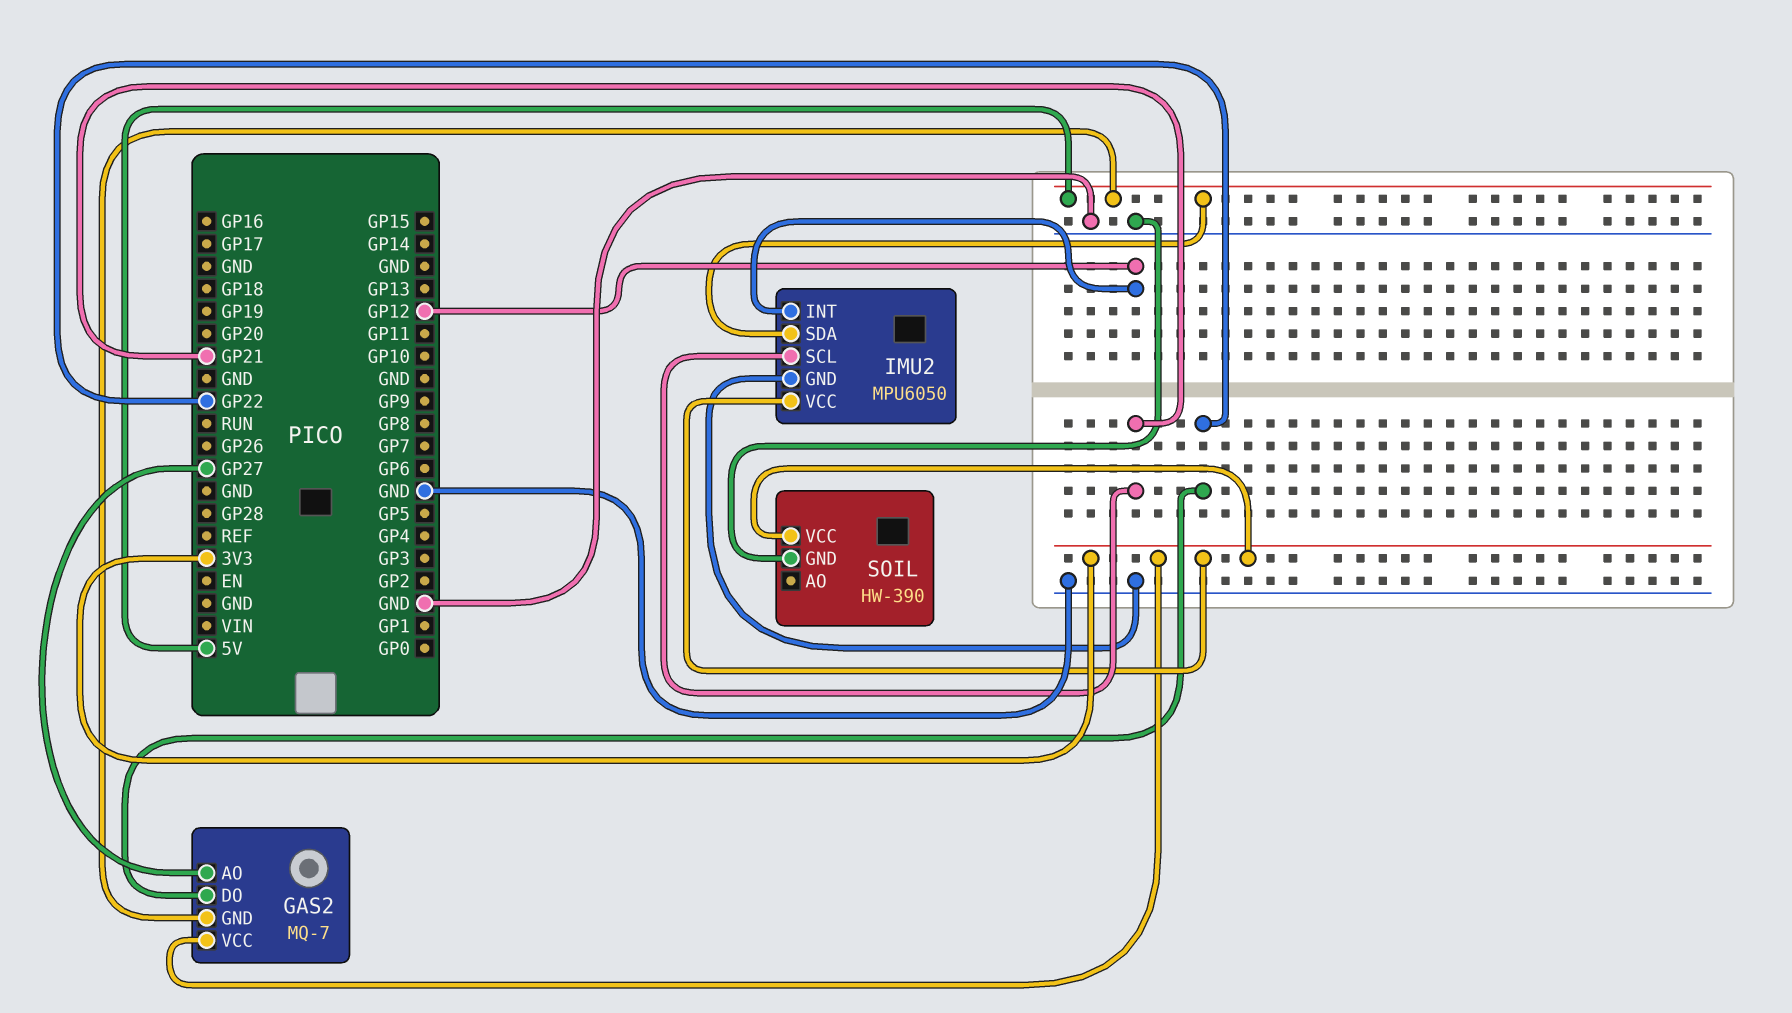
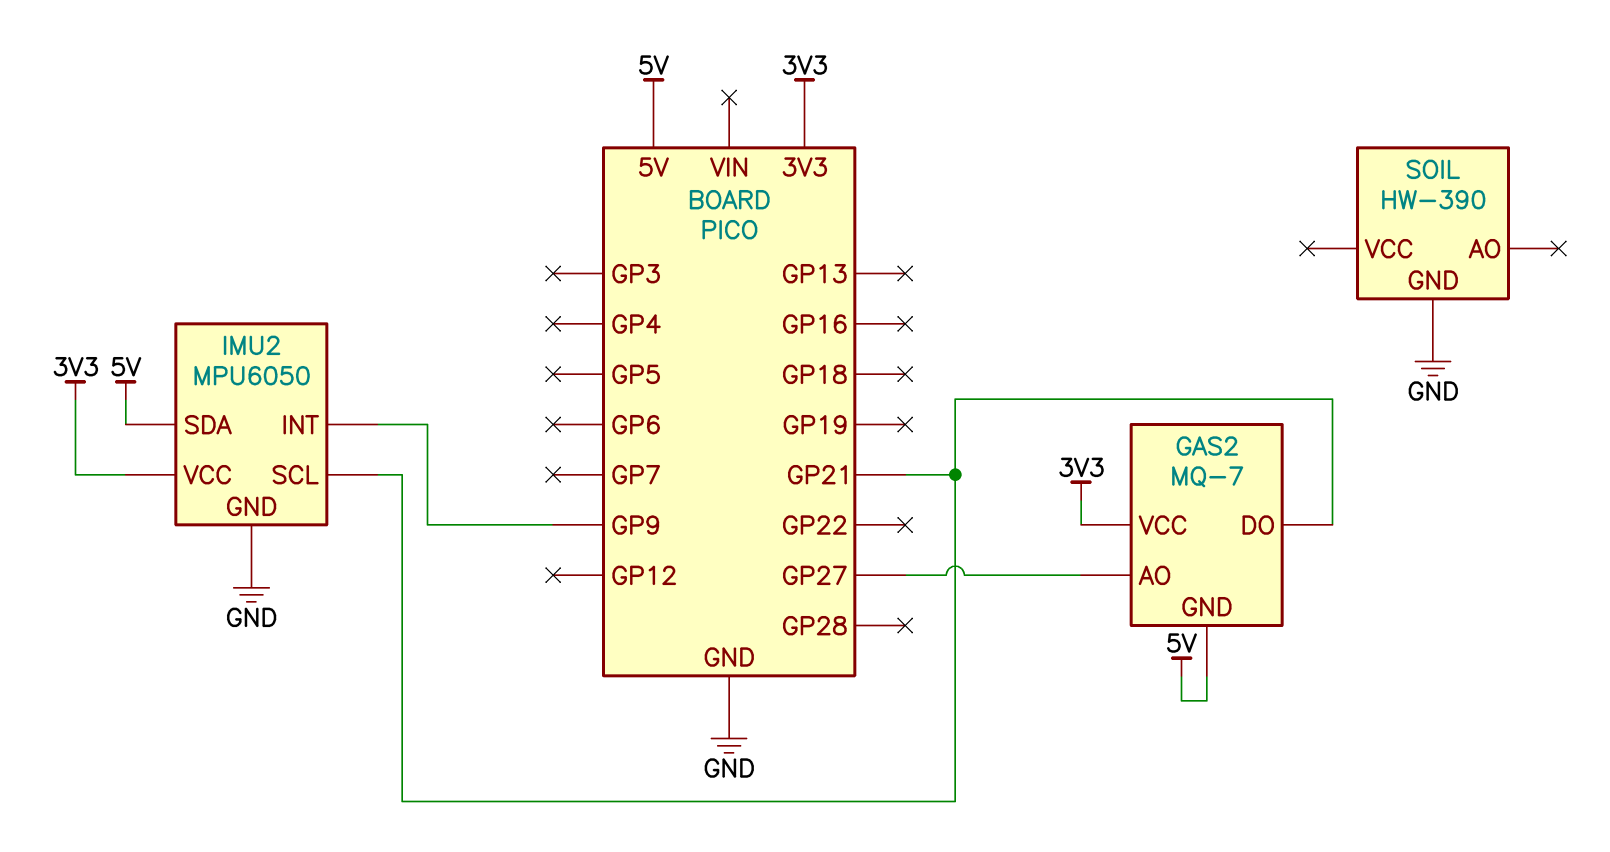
GAS2 pin DO: GP22 -> GP21
IMU2 pin INT: GP12 -> GP9
SOIL pin VCC: 3V3 -> none

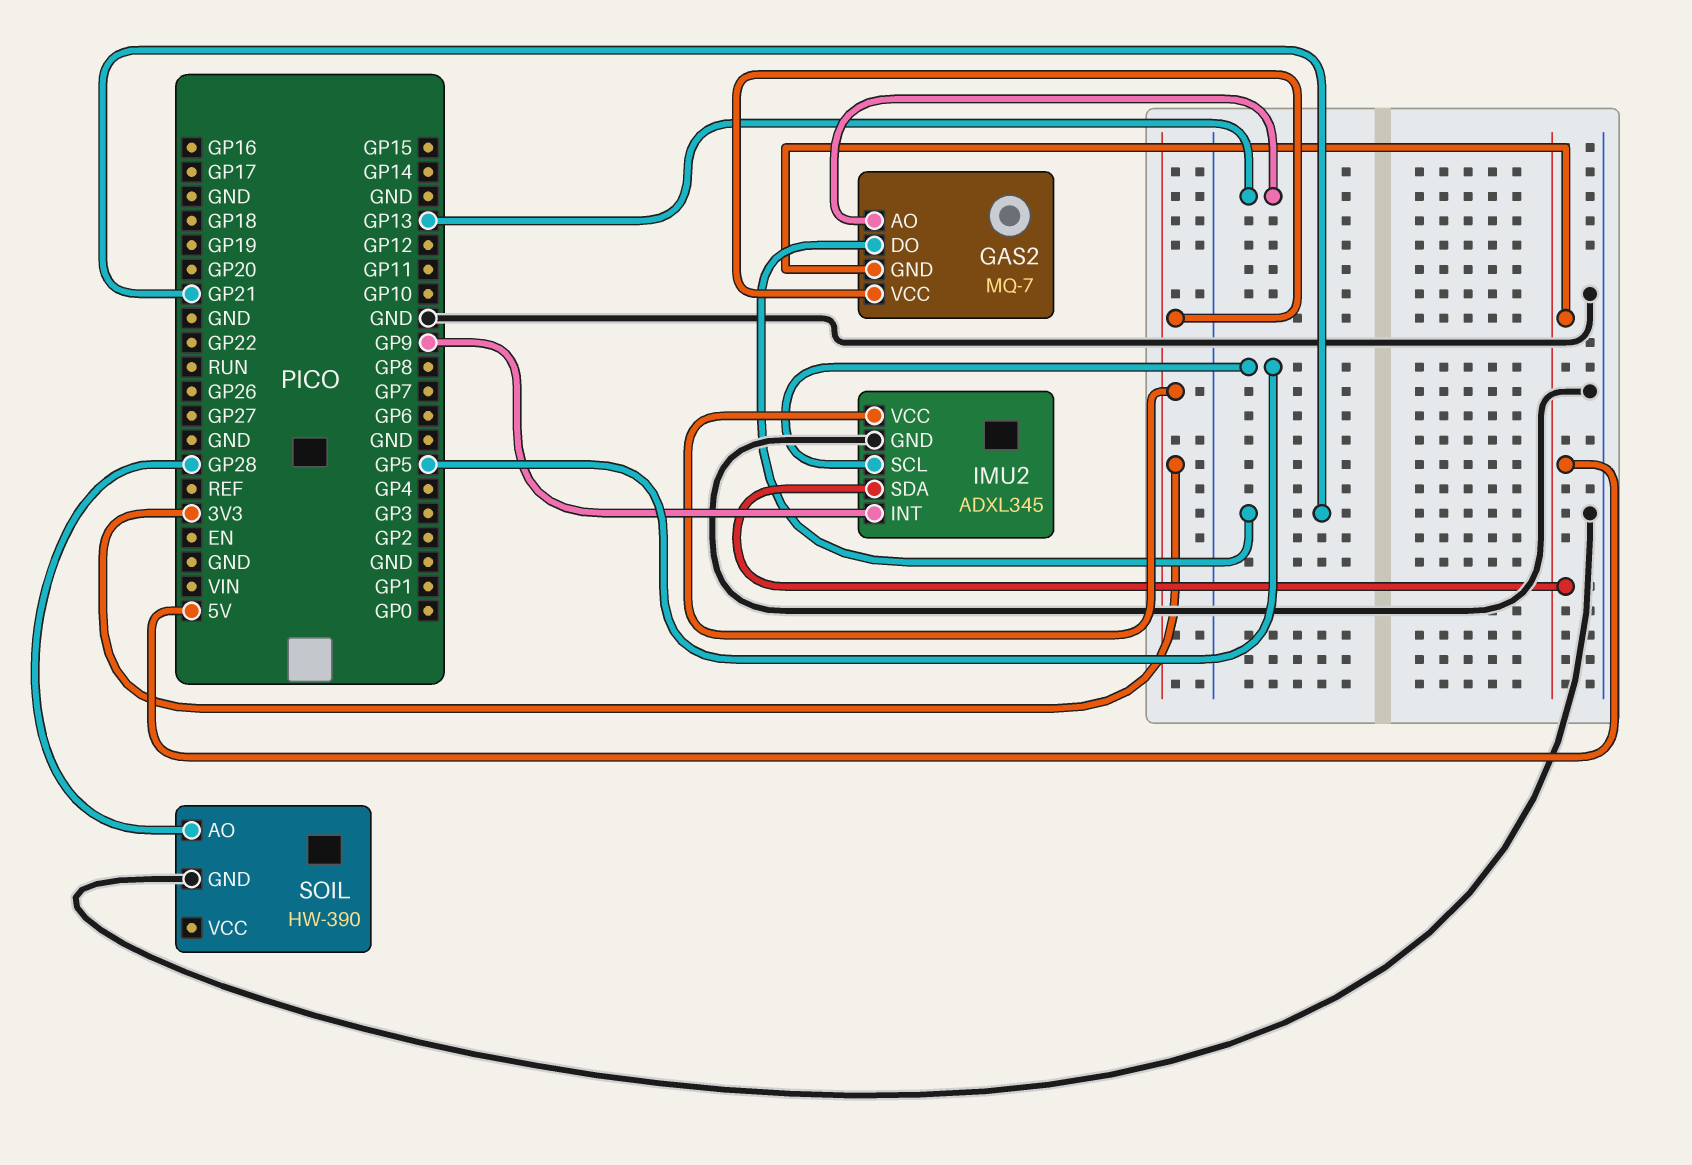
GAS2 pin AO: GP27 -> GP13
IMU2: MPU6050 -> ADXL345
IMU2 pin SCL: GP21 -> GP5
SOIL pin AO: none -> GP28

